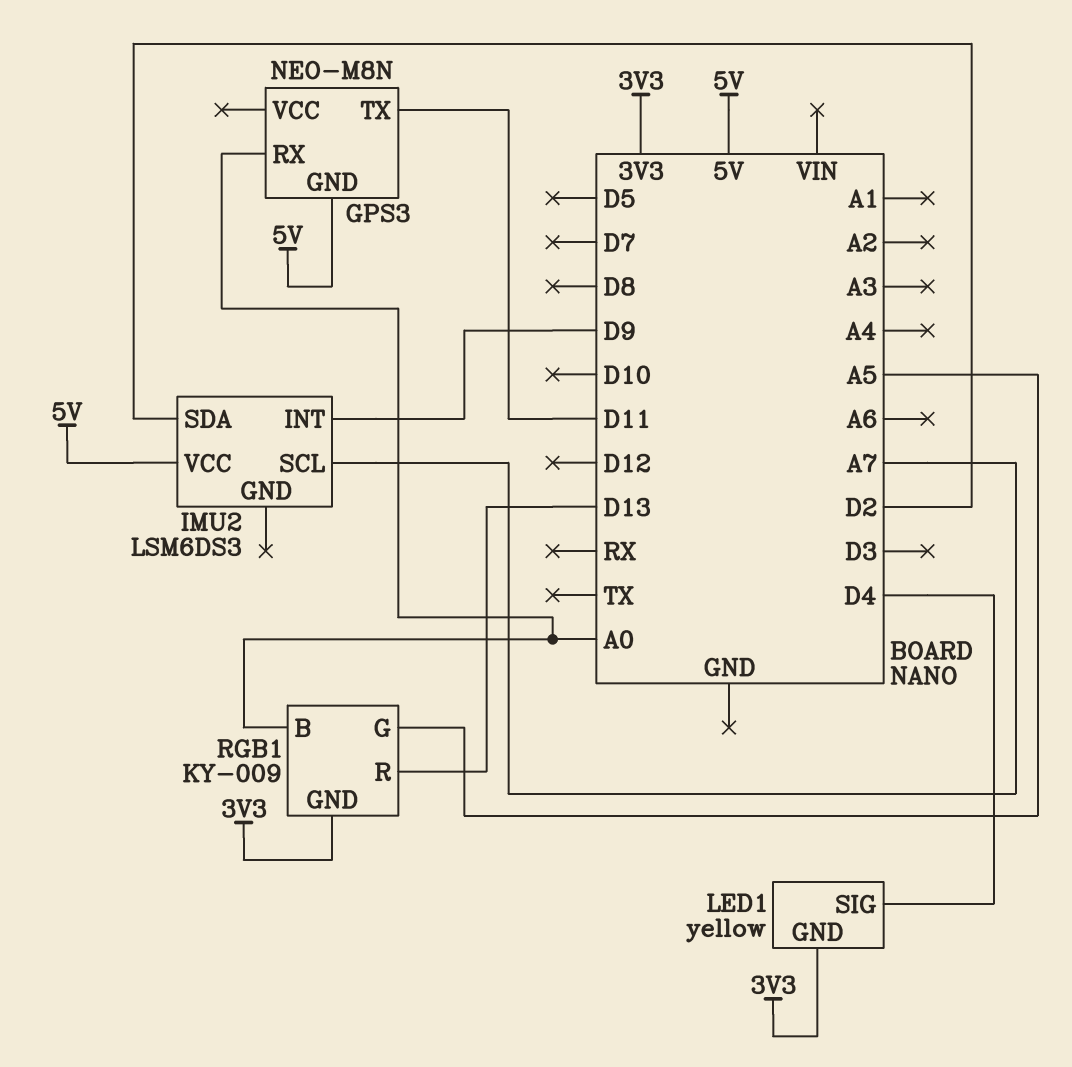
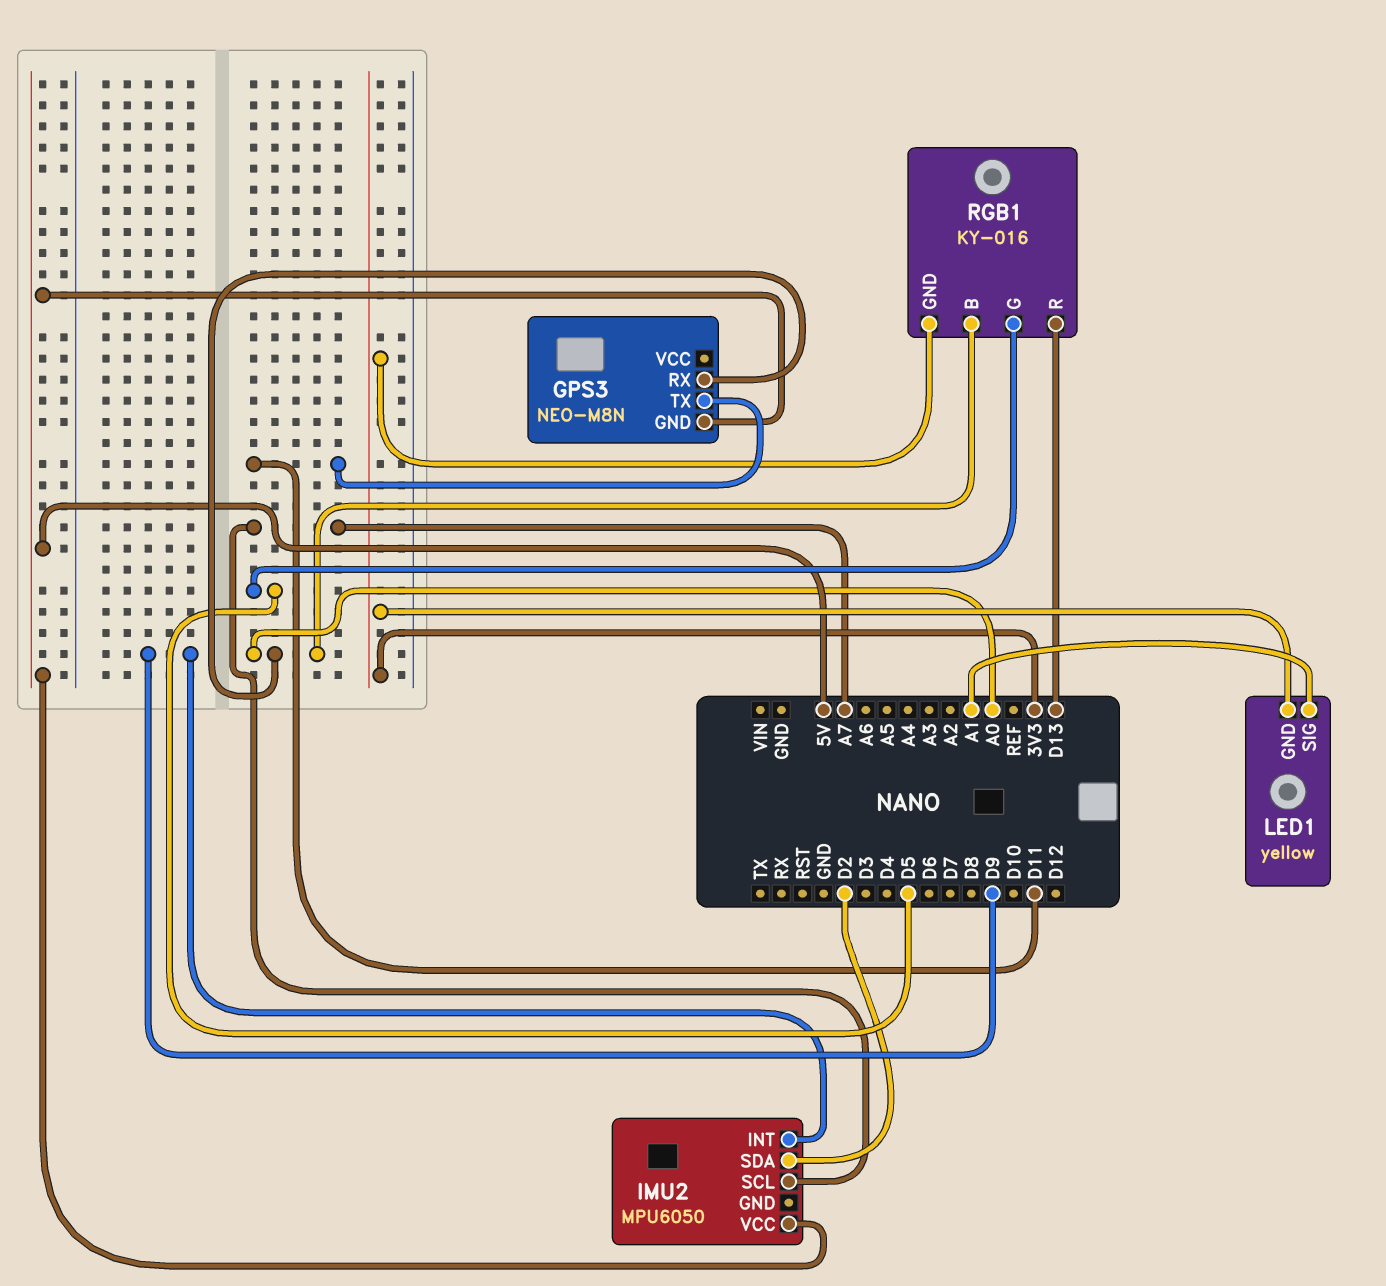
IMU2: LSM6DS3 -> MPU6050
LED1 pin SIG: D4 -> A1
RGB1: KY-009 -> KY-016
RGB1 pin G: A5 -> D5

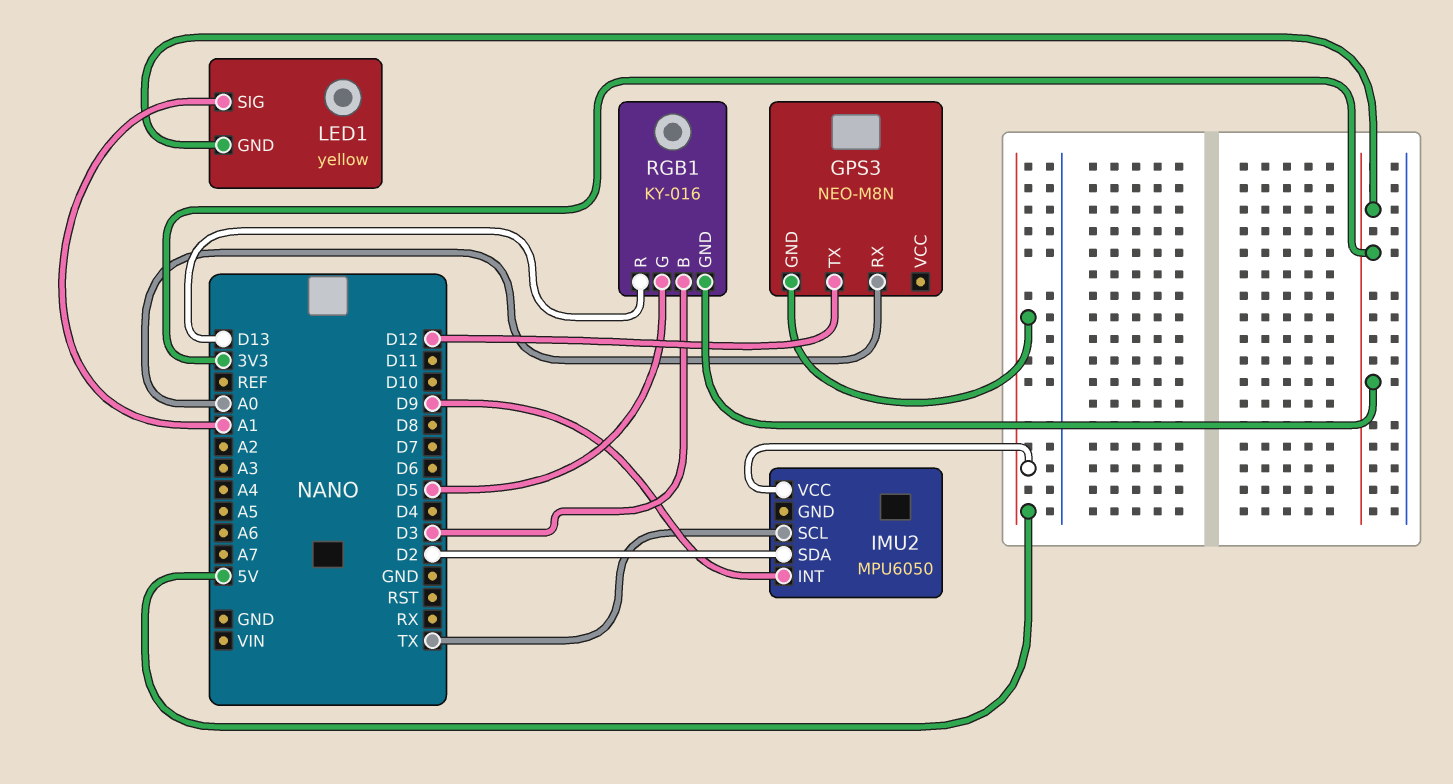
GPS3 pin TX: D11 -> D12
IMU2 pin SCL: A7 -> TX
RGB1 pin B: A0 -> D3

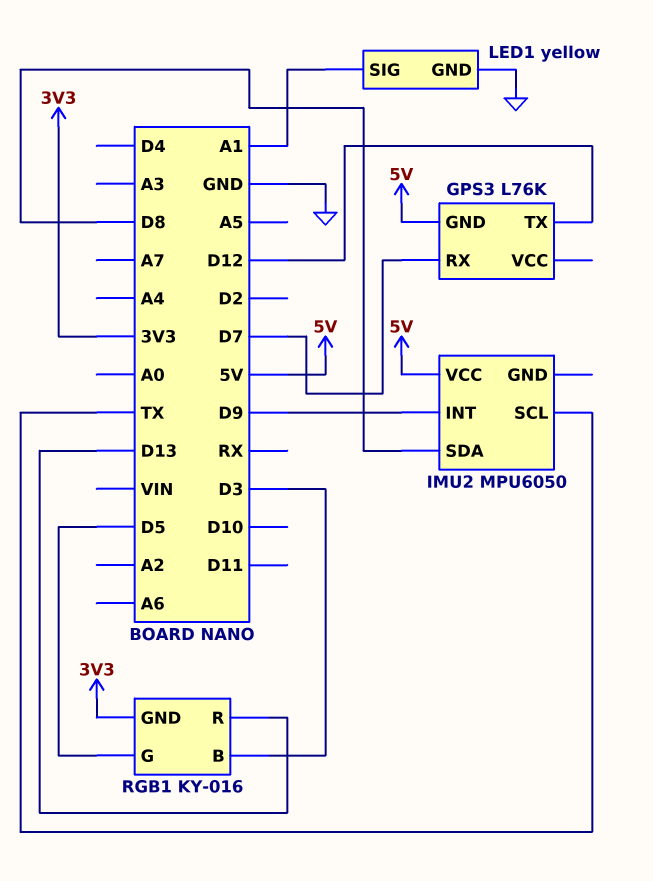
GPS3: NEO-M8N -> L76K
GPS3 pin RX: A0 -> D7
IMU2 pin SDA: D2 -> D8
LED1 pin GND: 3V3 -> GND

